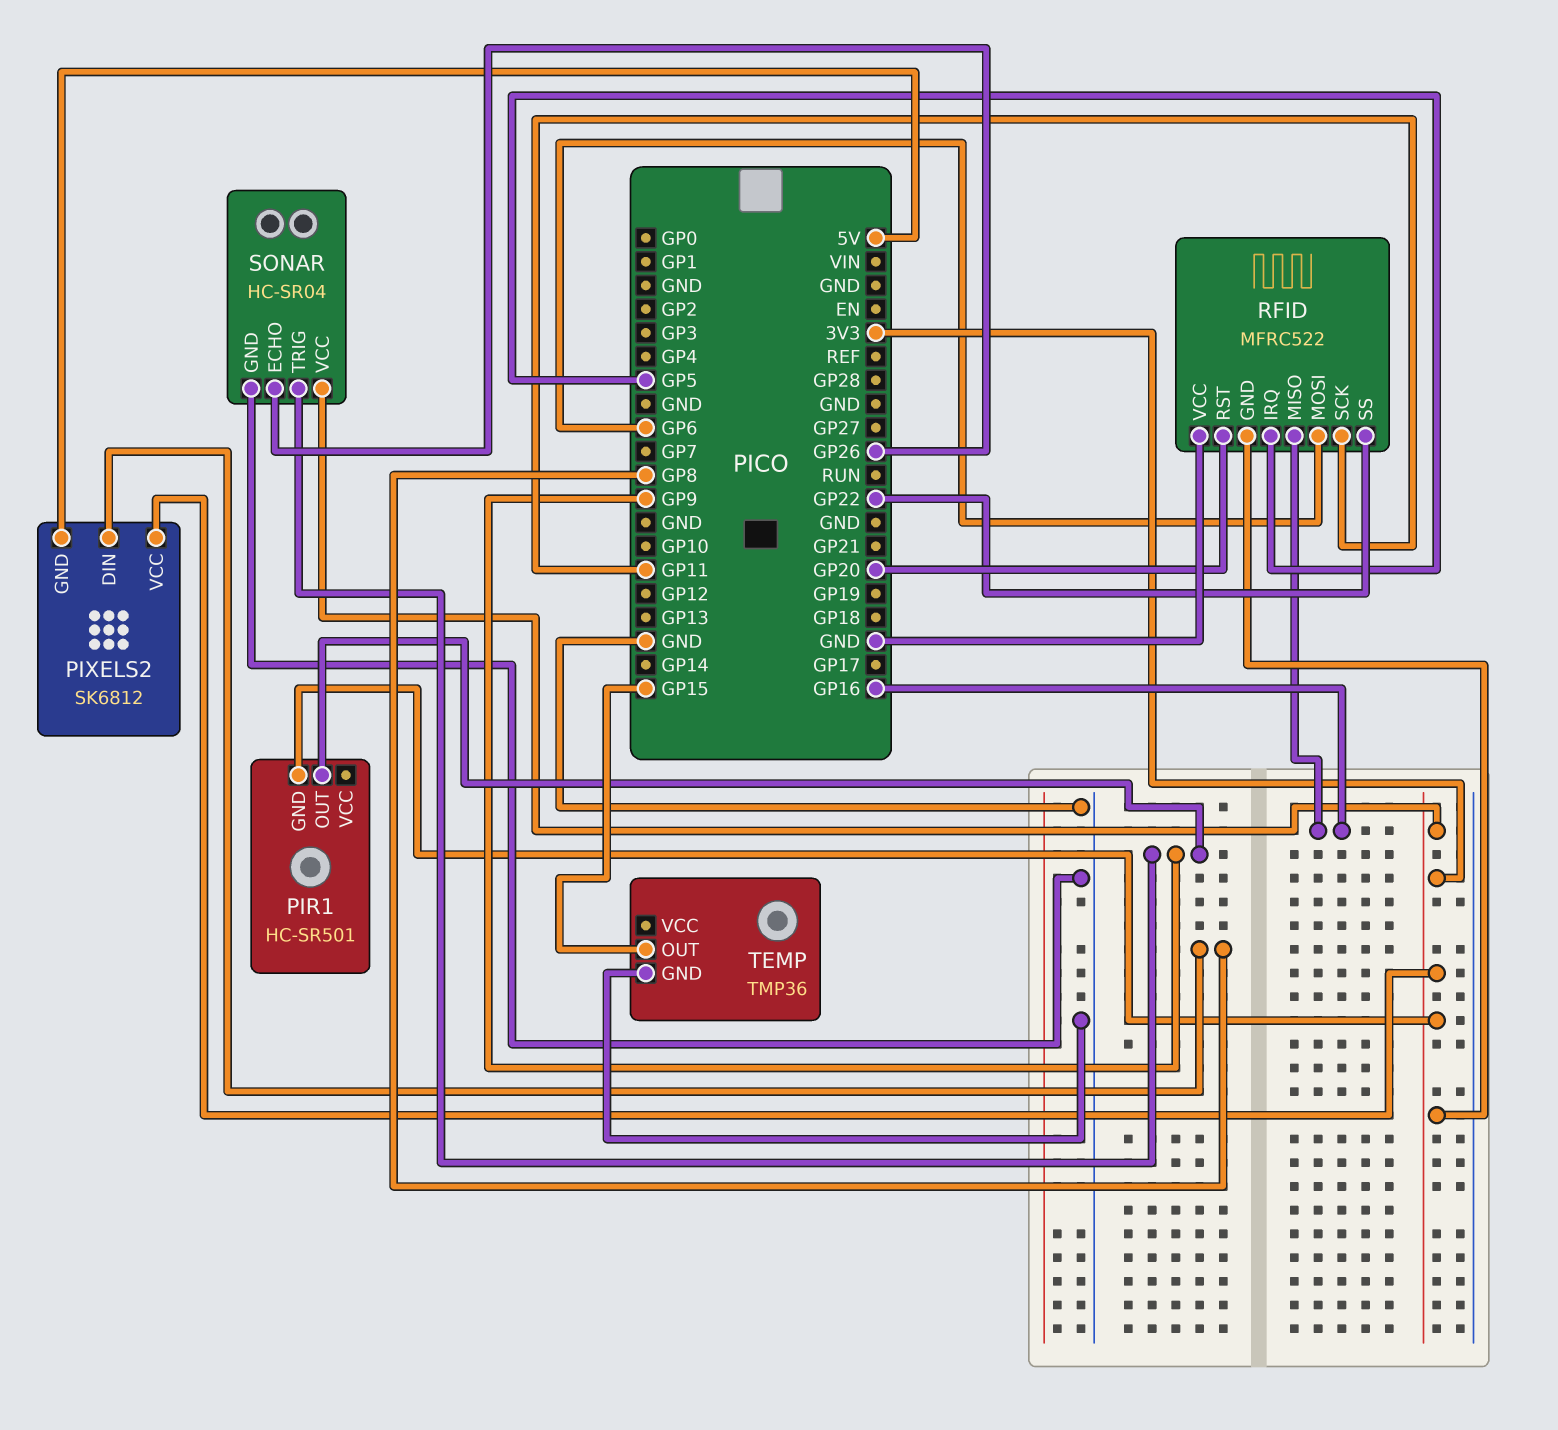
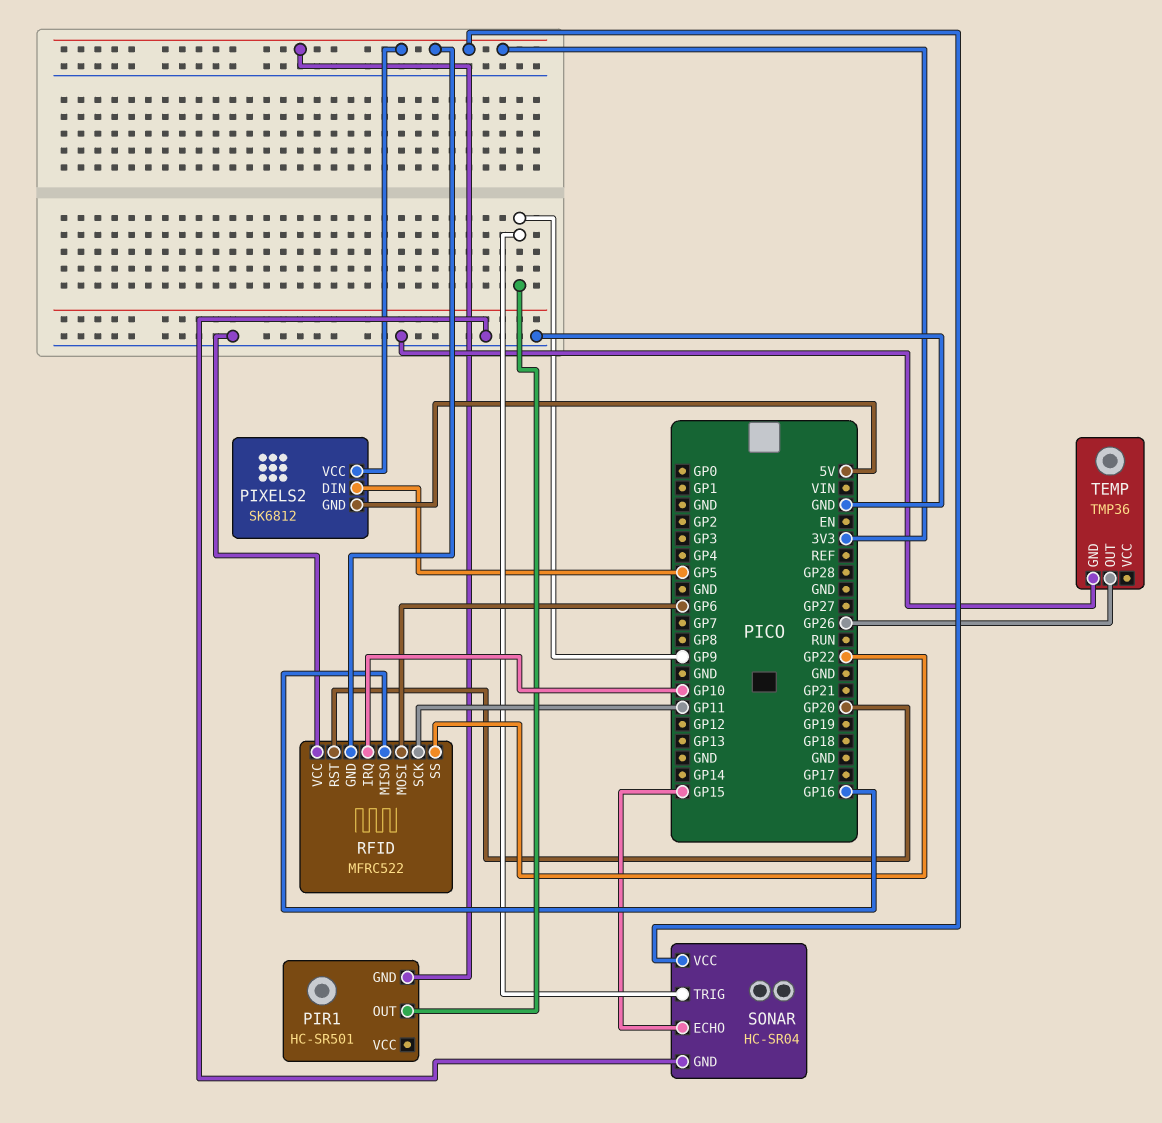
PIXELS2 pin DIN: GP8 -> GP5
RFID pin IRQ: GP5 -> GP10
SONAR pin ECHO: GP26 -> GP15
TEMP pin OUT: GP15 -> GP26

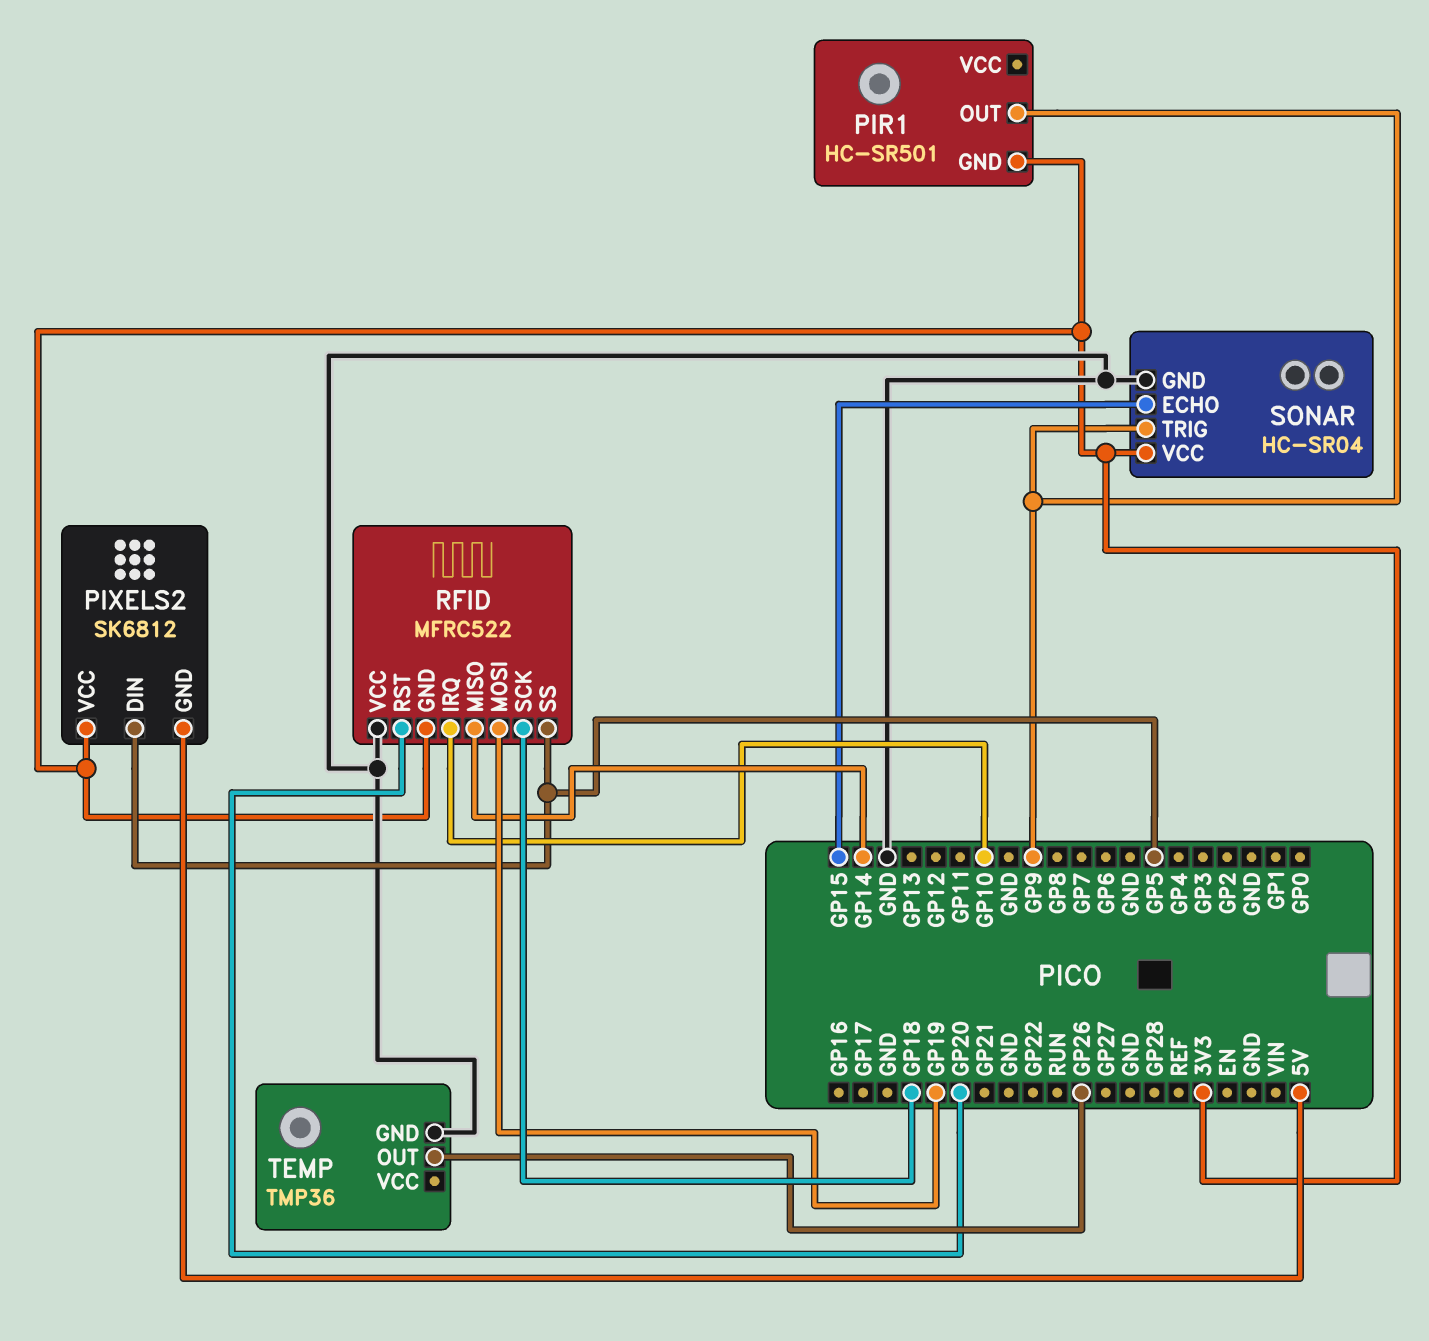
RFID pin MISO: GP16 -> GP14
RFID pin MOSI: GP6 -> GP19
RFID pin SCK: GP11 -> GP18
RFID pin SS: GP22 -> GP5

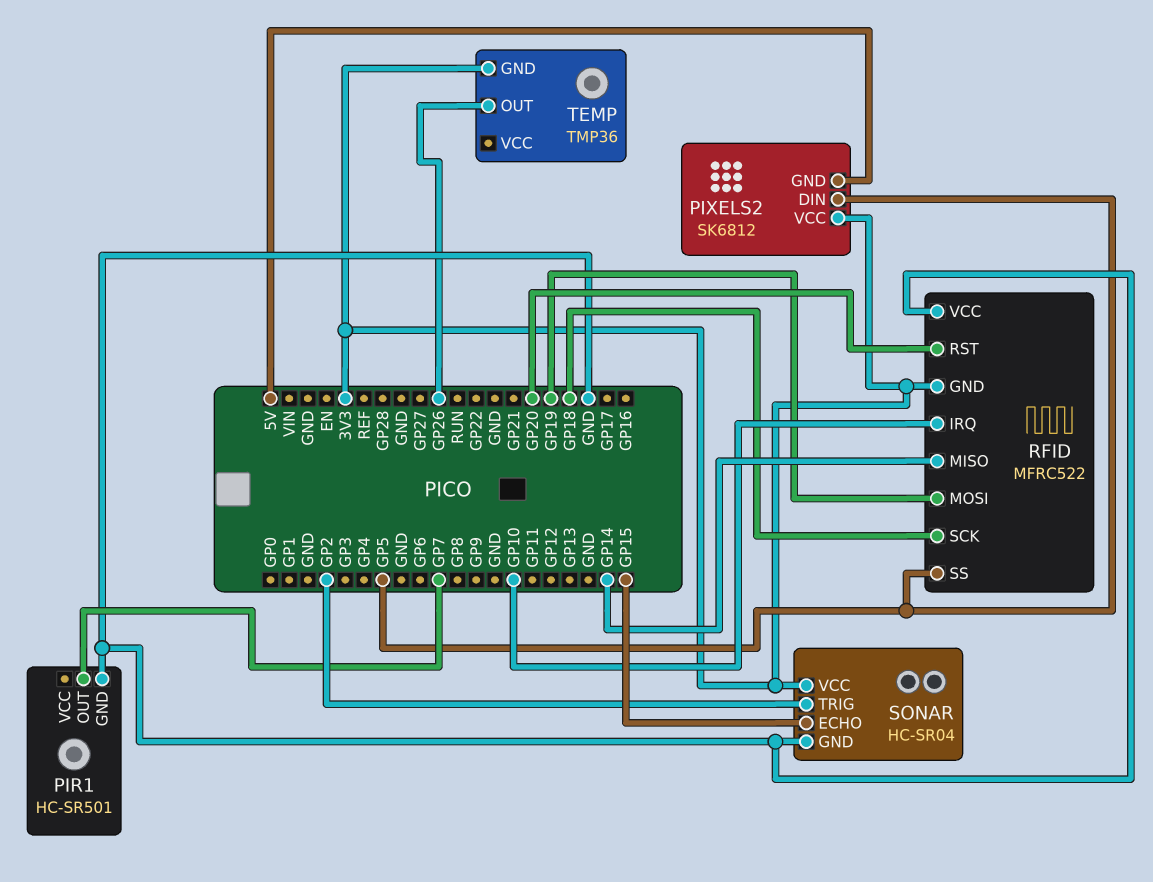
PIR1 pin GND: 3V3 -> GND
PIR1 pin OUT: GP9 -> GP7
SONAR pin TRIG: GP9 -> GP2
TEMP pin GND: GND -> 3V3

